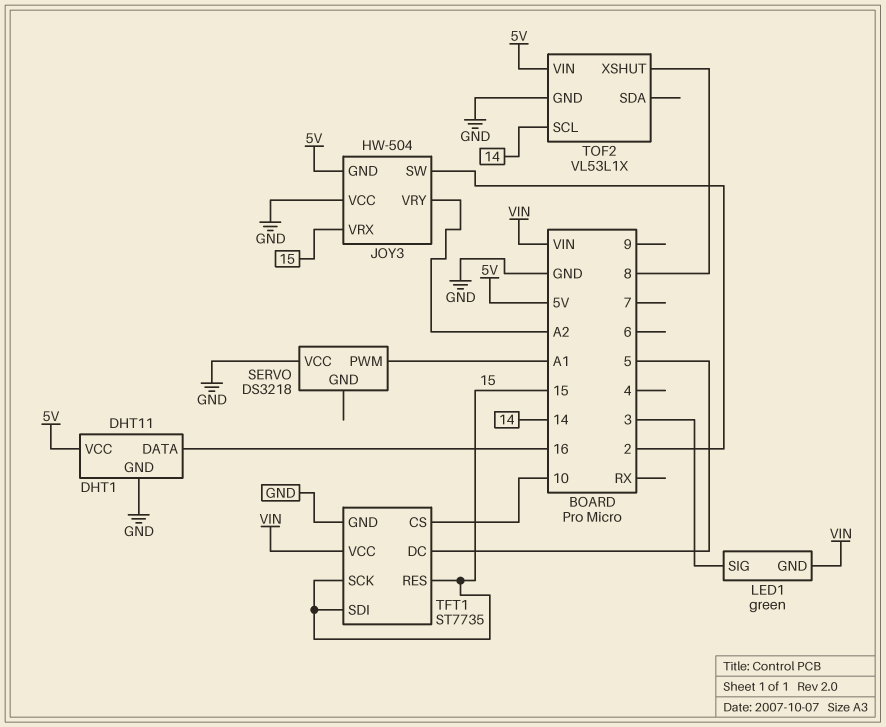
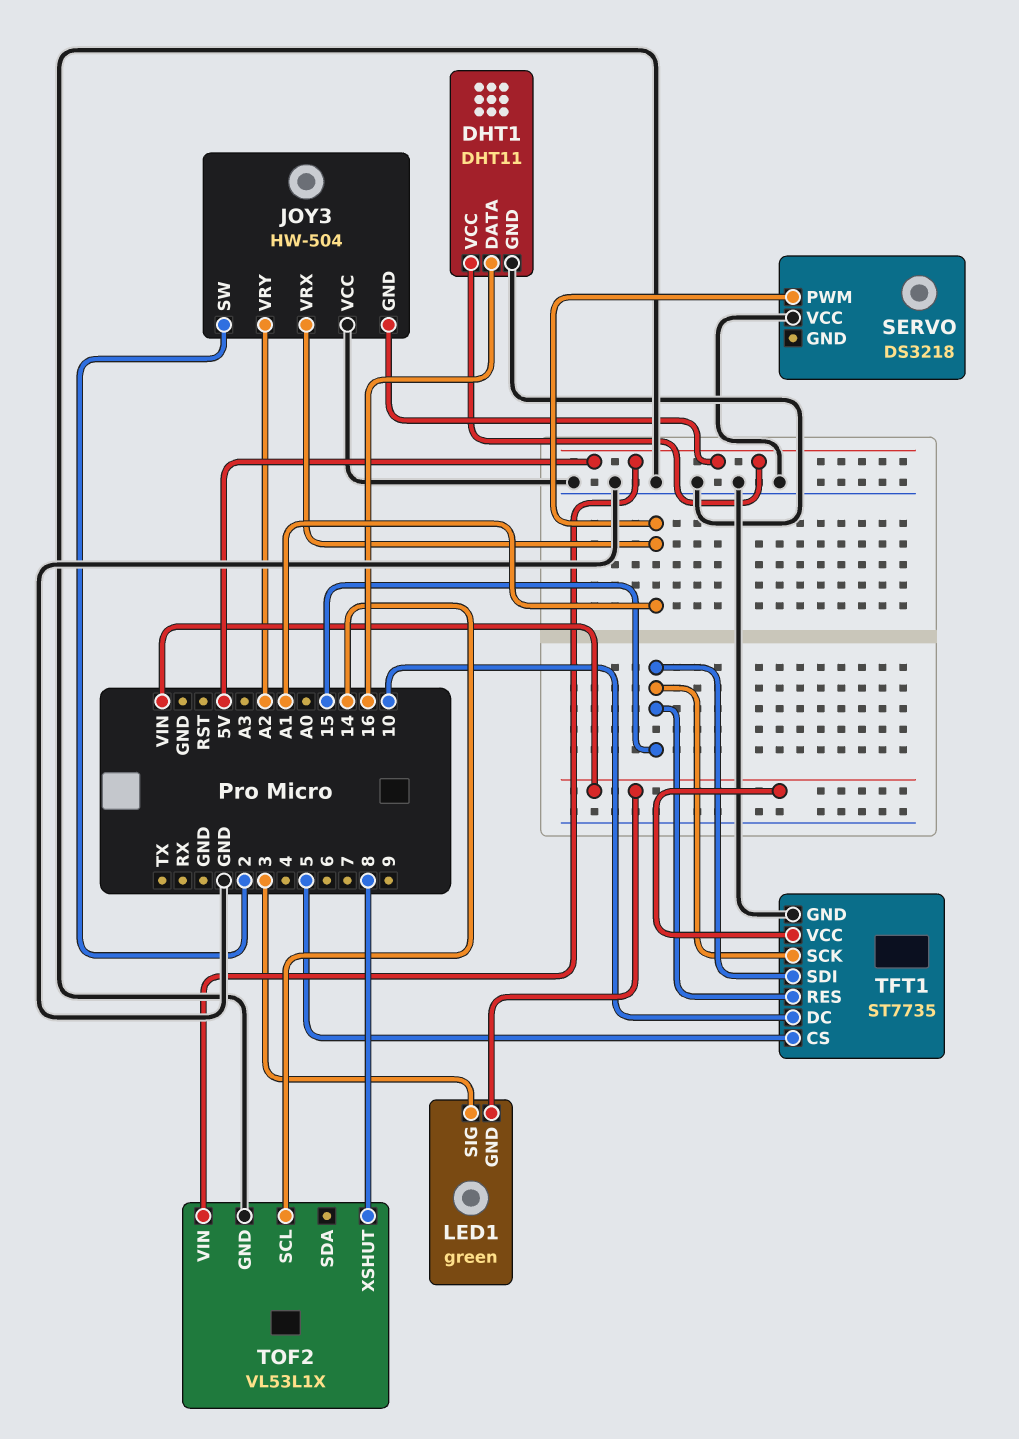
JOY3 pin VRX: 15 -> A1
TFT1 pin CS: 10 -> 5
TFT1 pin DC: 5 -> 10

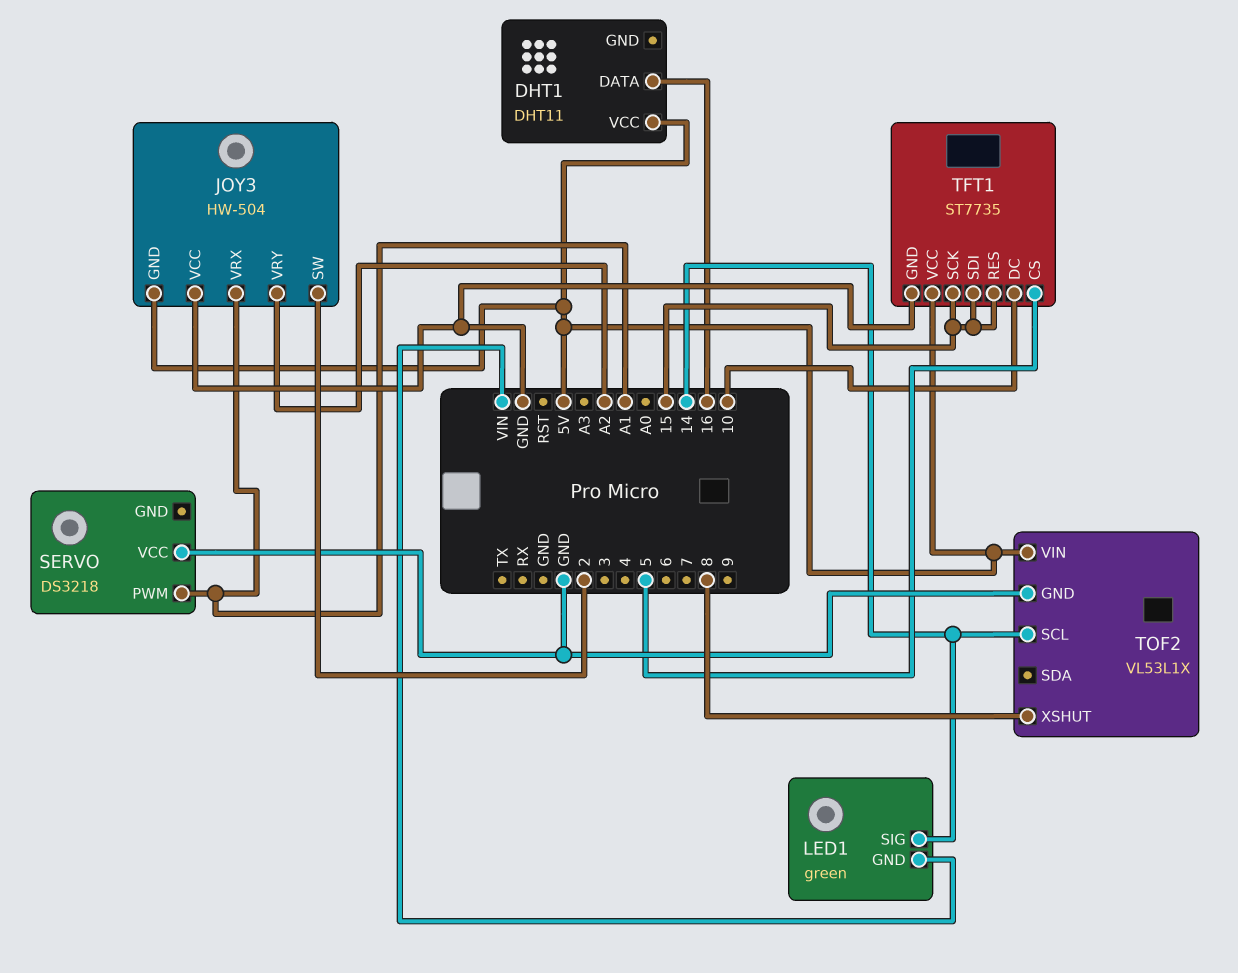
DHT1 pin GND: GND -> none
LED1 pin SIG: 3 -> 14
TFT1 pin VCC: VIN -> 5V

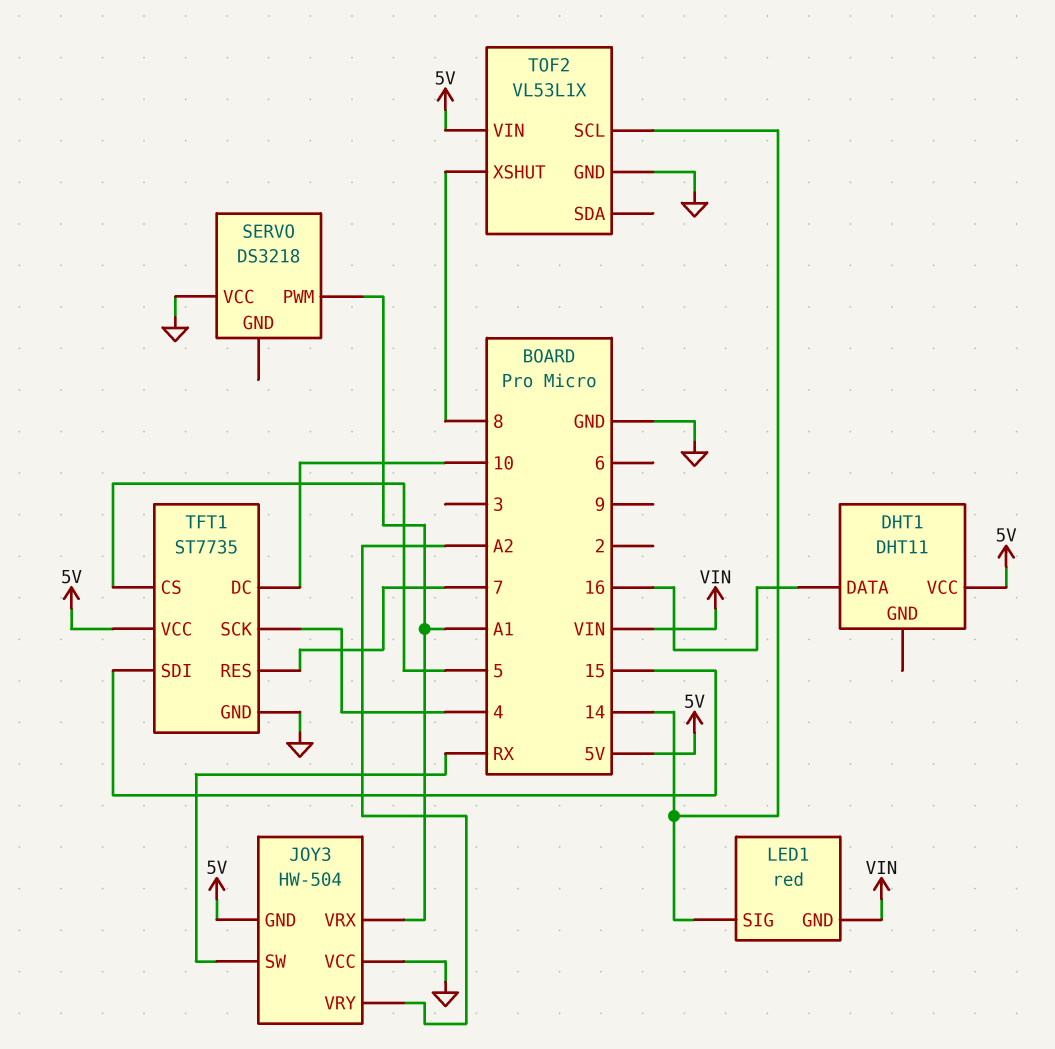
JOY3 pin SW: 2 -> RX
LED1: green -> red
TFT1 pin RES: 15 -> 7
TFT1 pin SCK: 15 -> 4

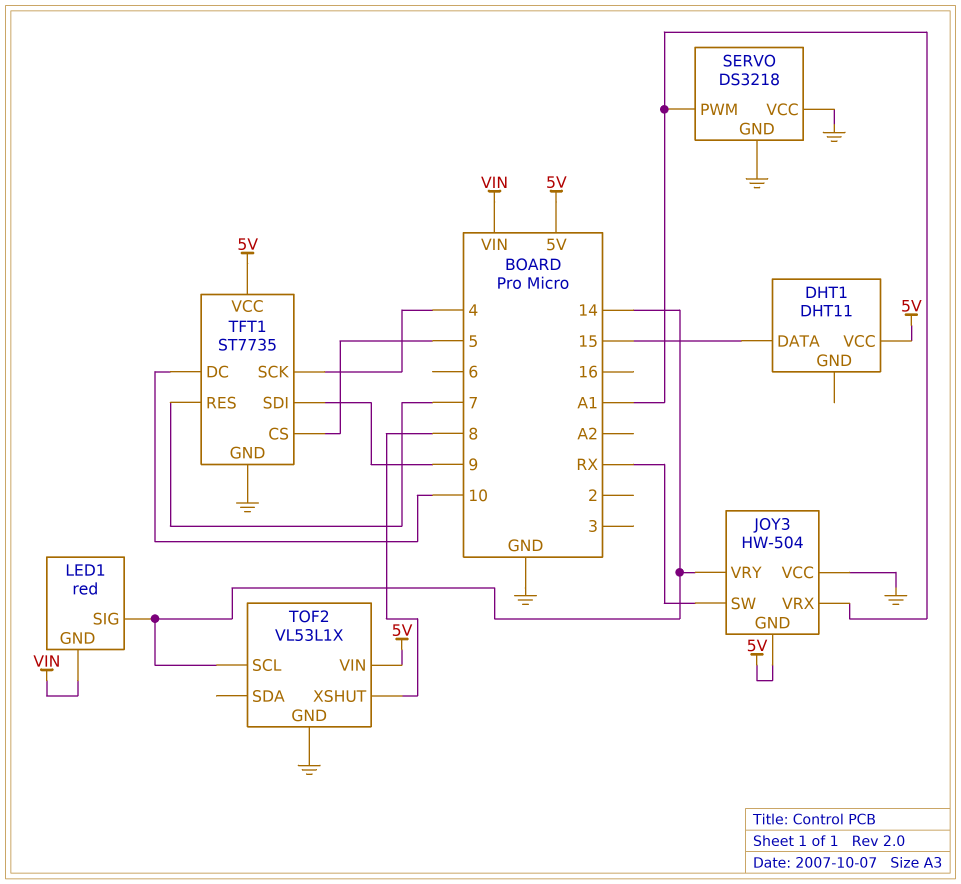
DHT1 pin DATA: 16 -> 15
JOY3 pin VRY: A2 -> 14
SERVO pin GND: none -> GND
TFT1 pin SDI: 15 -> 9

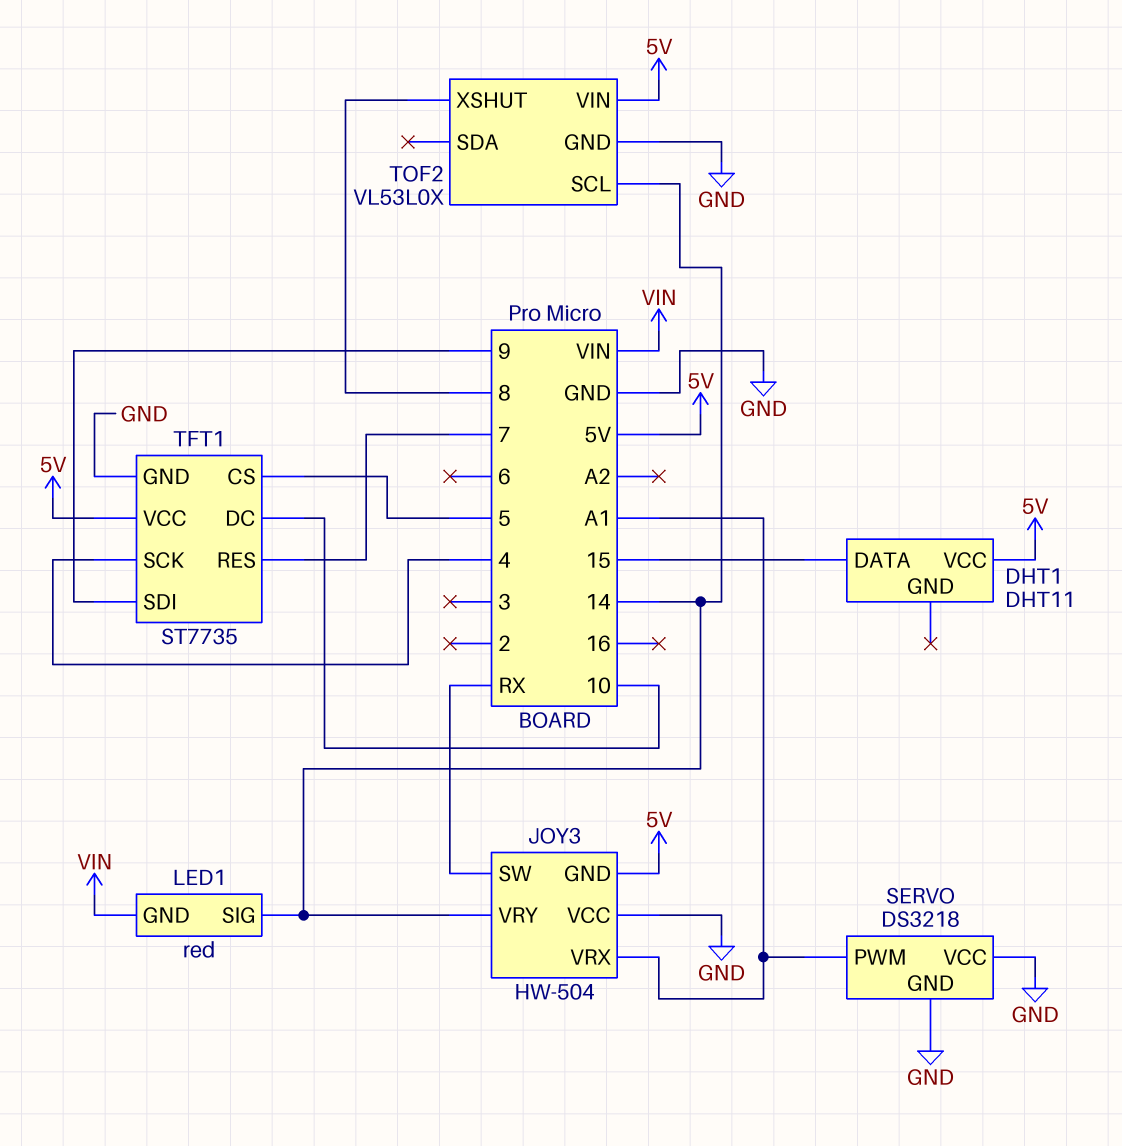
TOF2: VL53L1X -> VL53L0X

